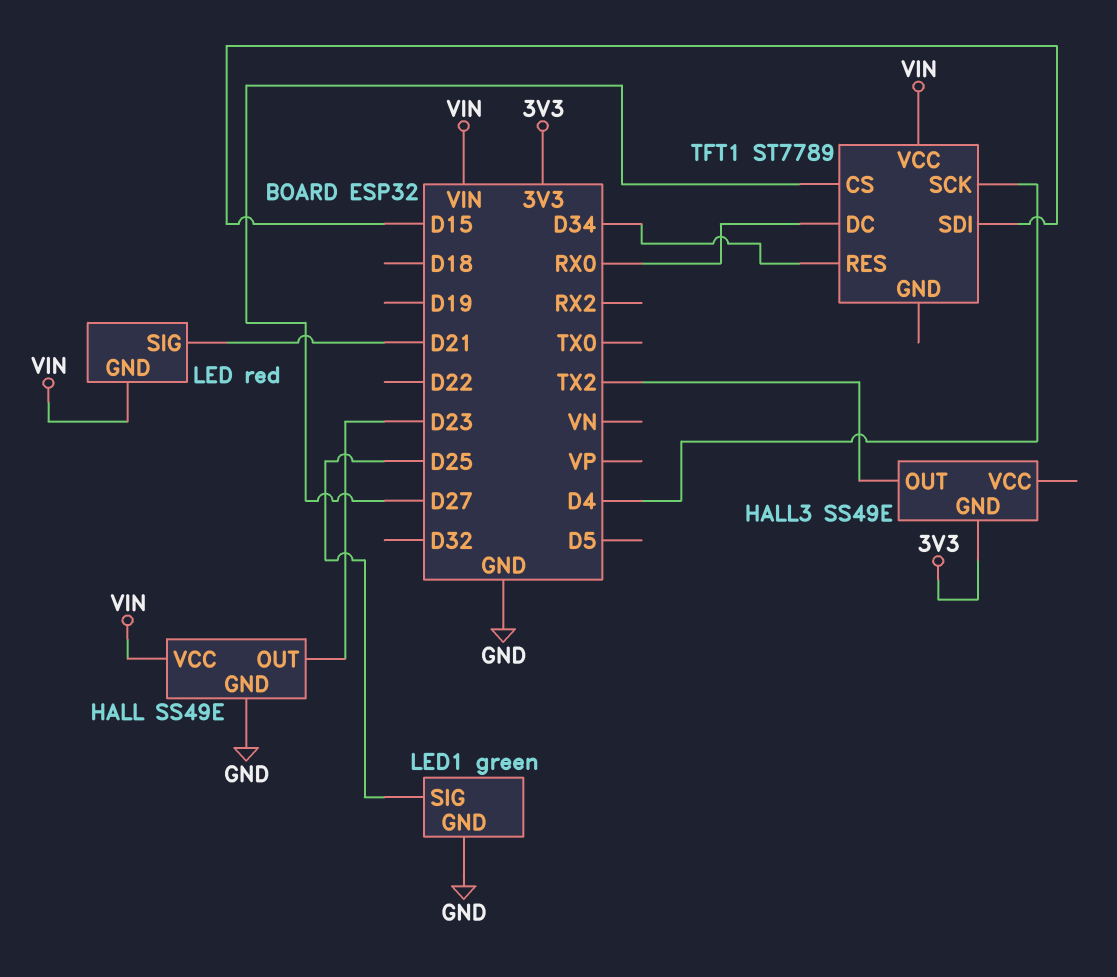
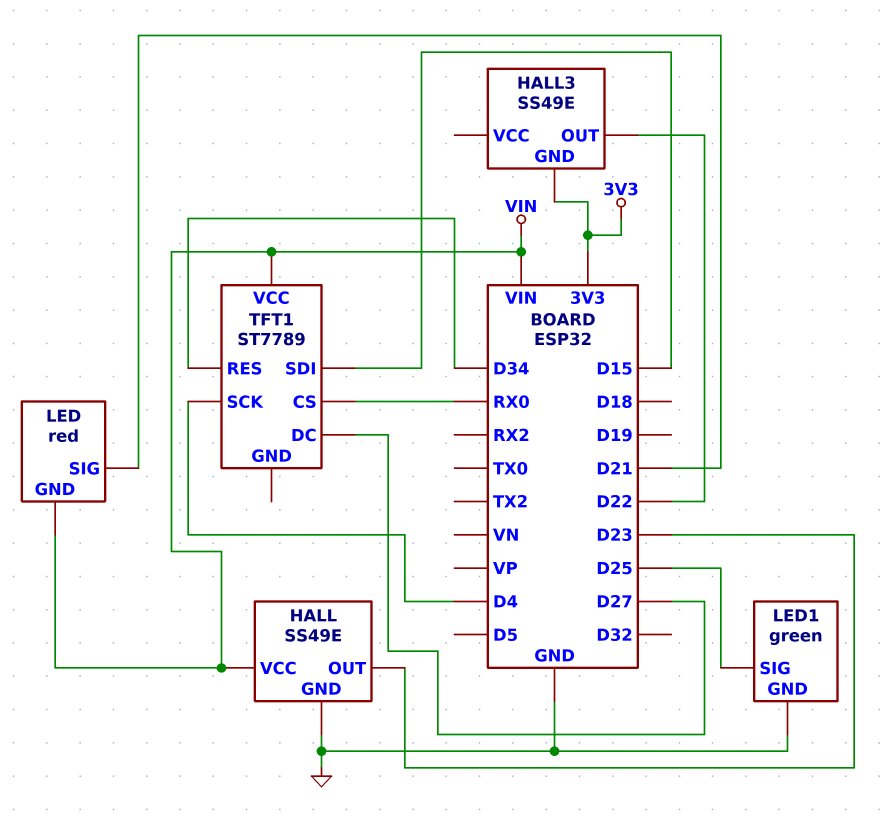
HALL3 pin OUT: TX2 -> D22
TFT1 pin CS: D27 -> RX0
TFT1 pin DC: RX0 -> D27

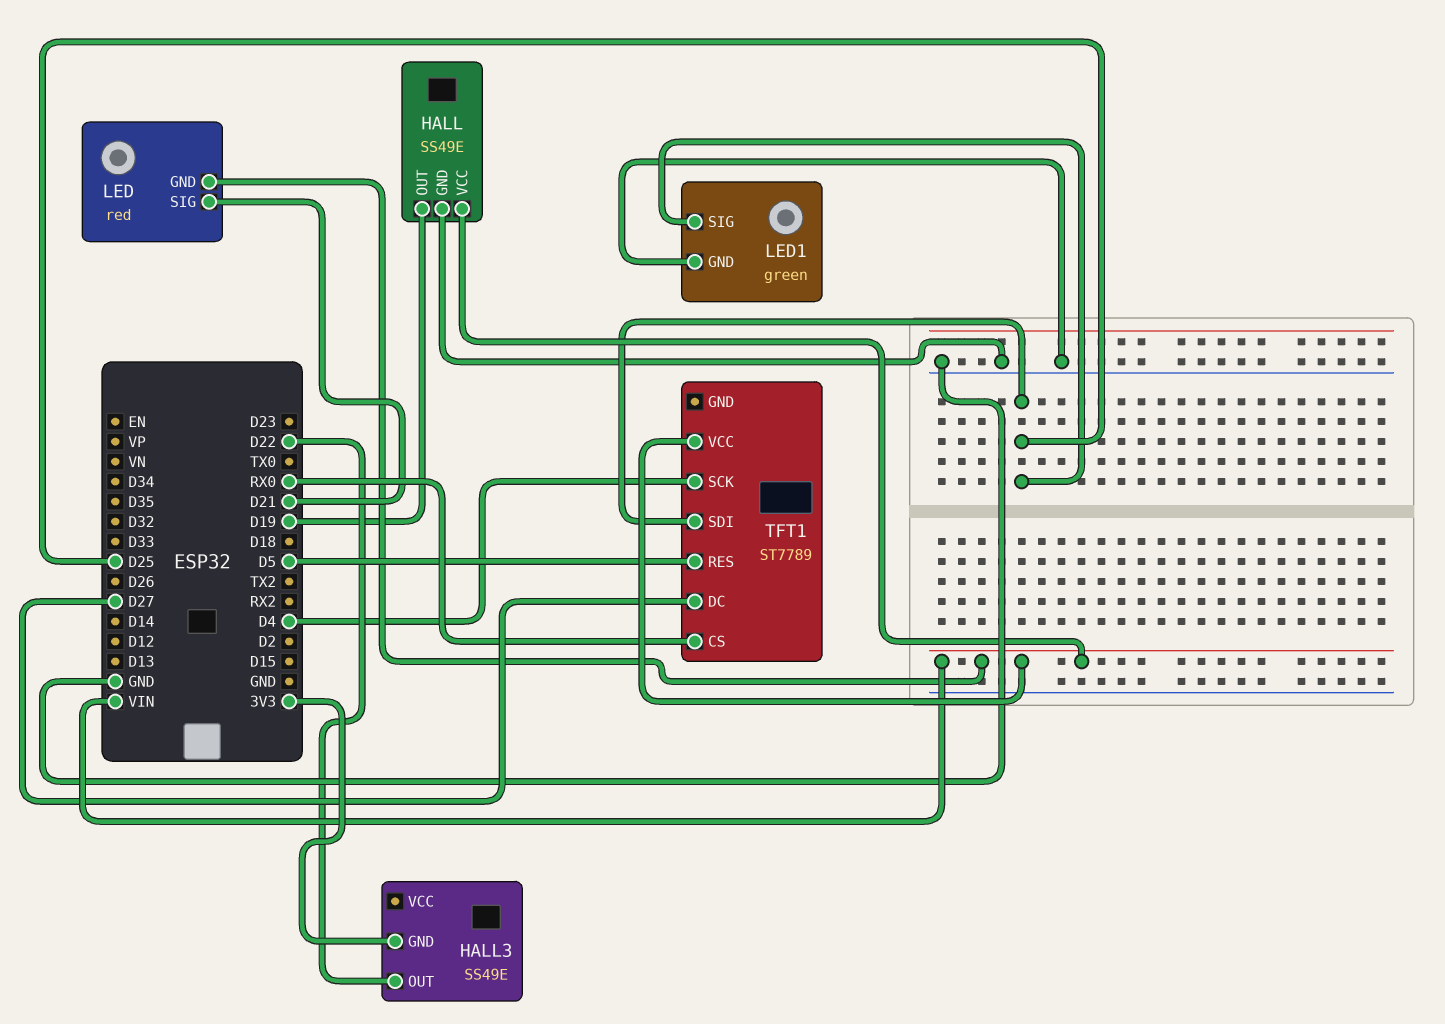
HALL pin OUT: D23 -> D19
TFT1 pin RES: D34 -> D5
TFT1 pin SDI: D15 -> D25

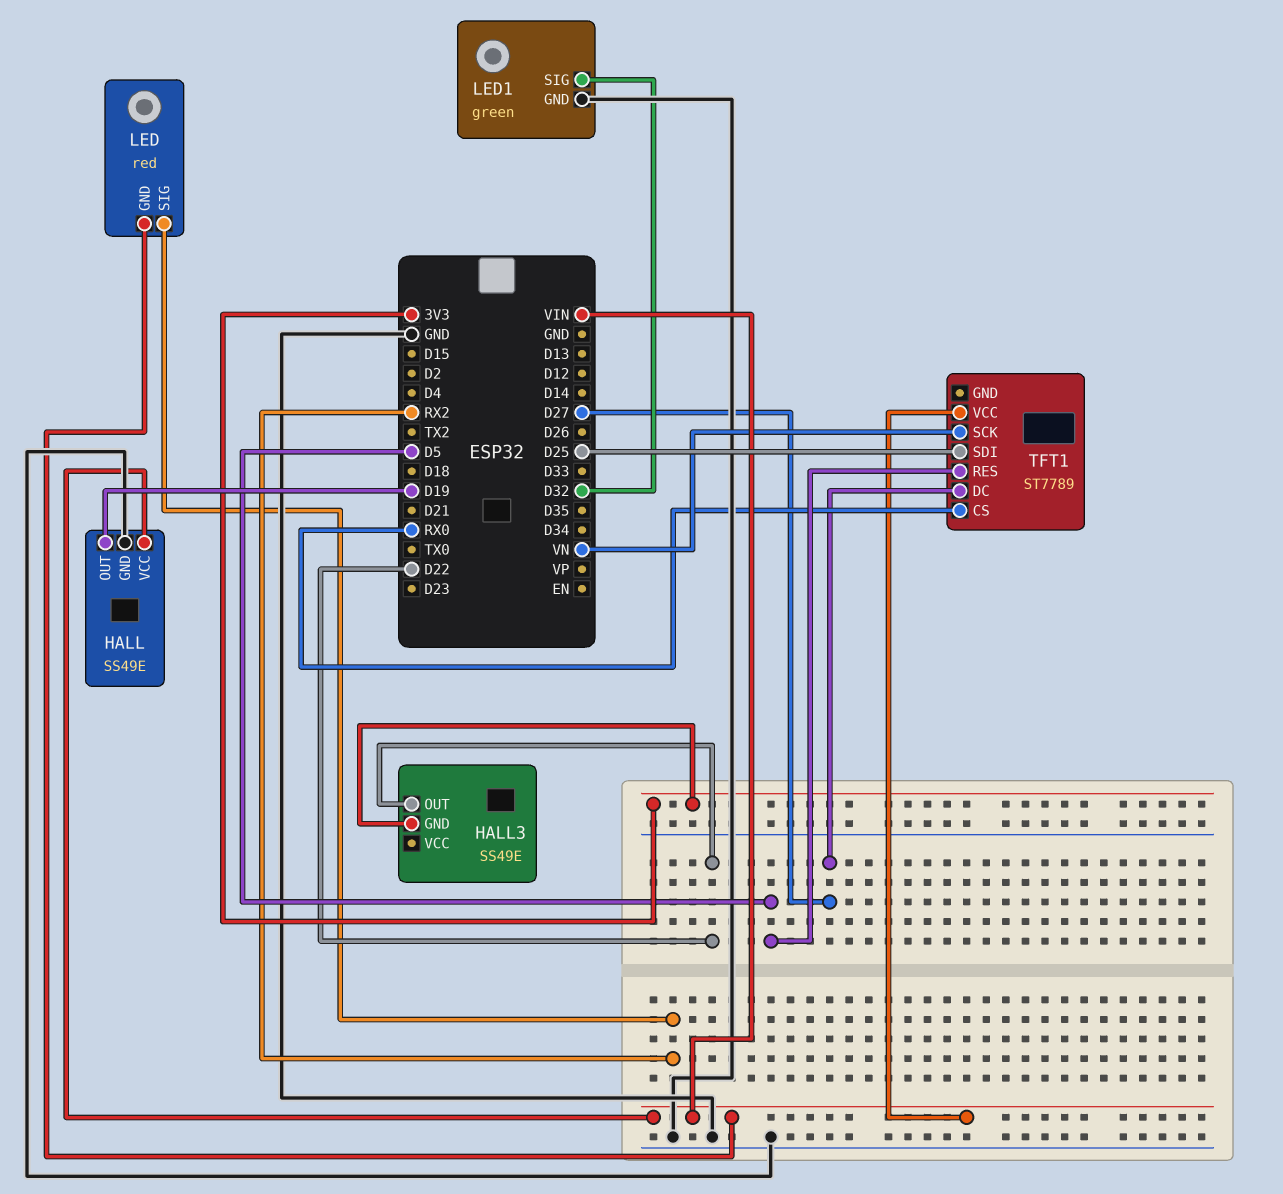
LED pin SIG: D21 -> RX2
LED1 pin SIG: D25 -> D32
TFT1 pin SCK: D4 -> VN

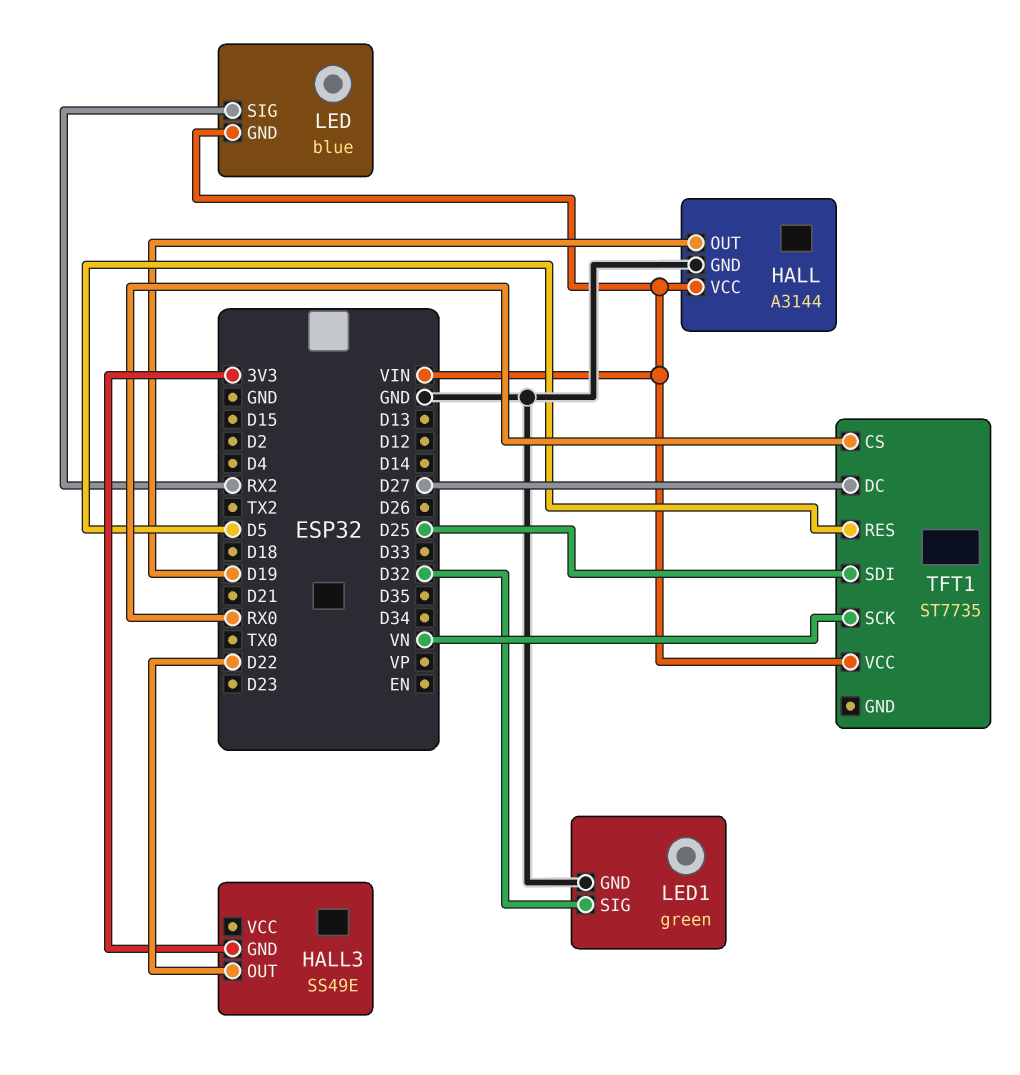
HALL: SS49E -> A3144
LED: red -> blue
TFT1: ST7789 -> ST7735

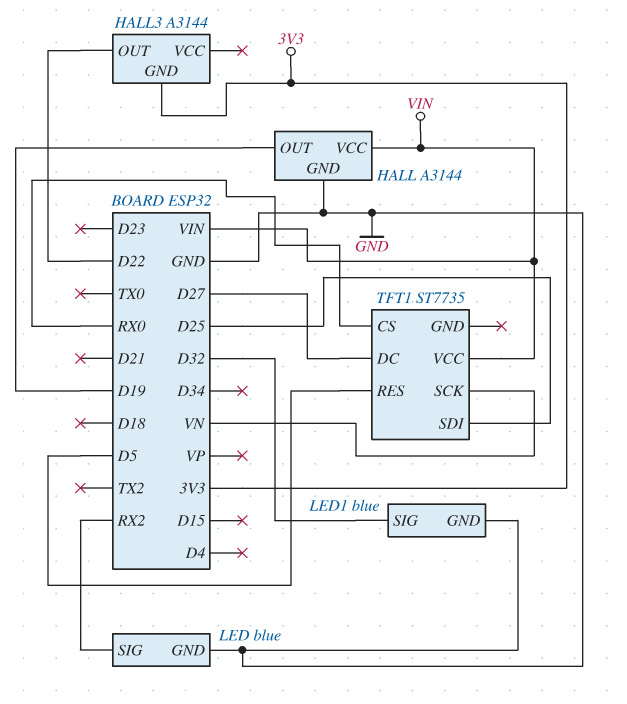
HALL3: SS49E -> A3144
LED pin GND: VIN -> GND
LED1: green -> blue

